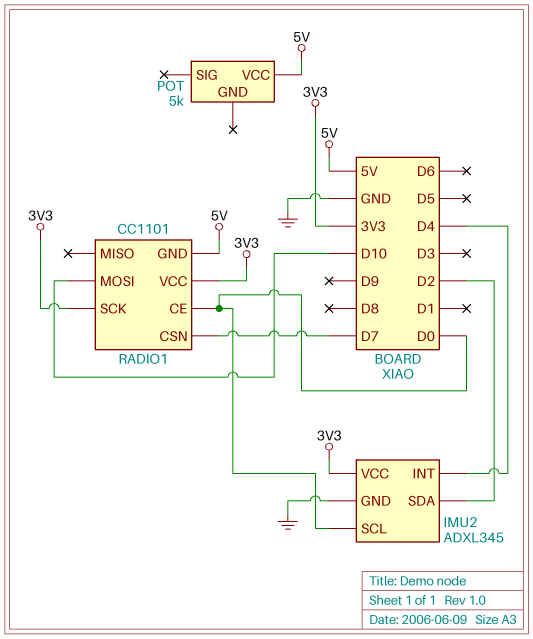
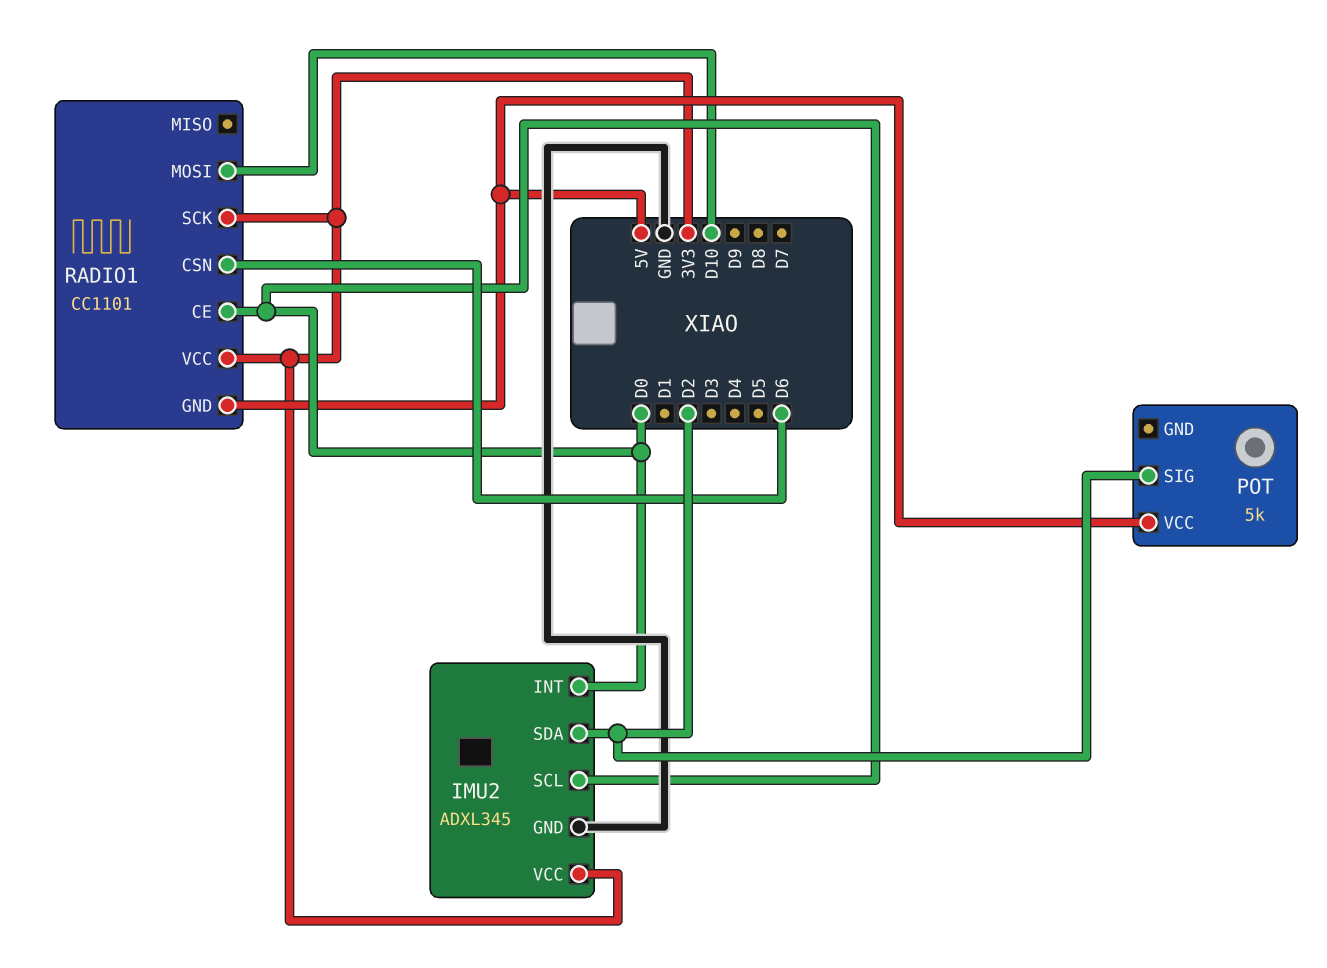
IMU2 pin INT: D4 -> D0
POT pin SIG: none -> D2
RADIO1 pin CSN: D7 -> D6

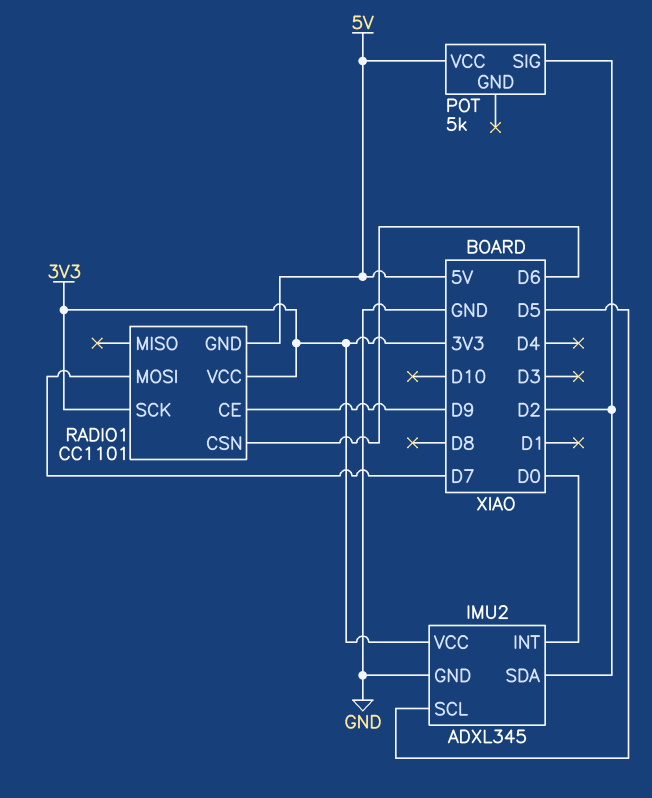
IMU2 pin SCL: D0 -> D5
RADIO1 pin CE: D0 -> D9
RADIO1 pin MOSI: D10 -> D7

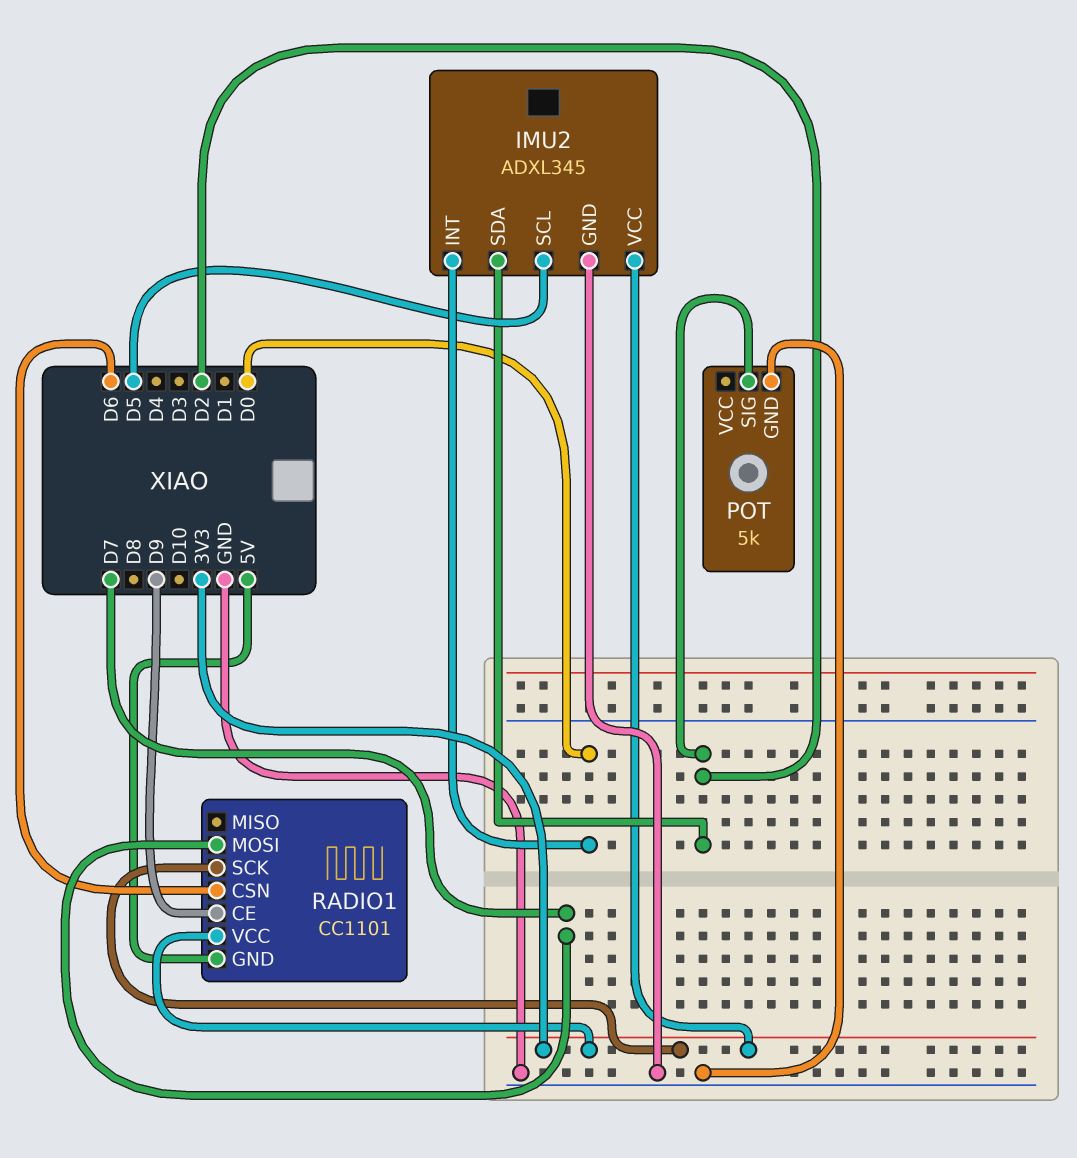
POT pin GND: none -> GND
POT pin VCC: 5V -> none

